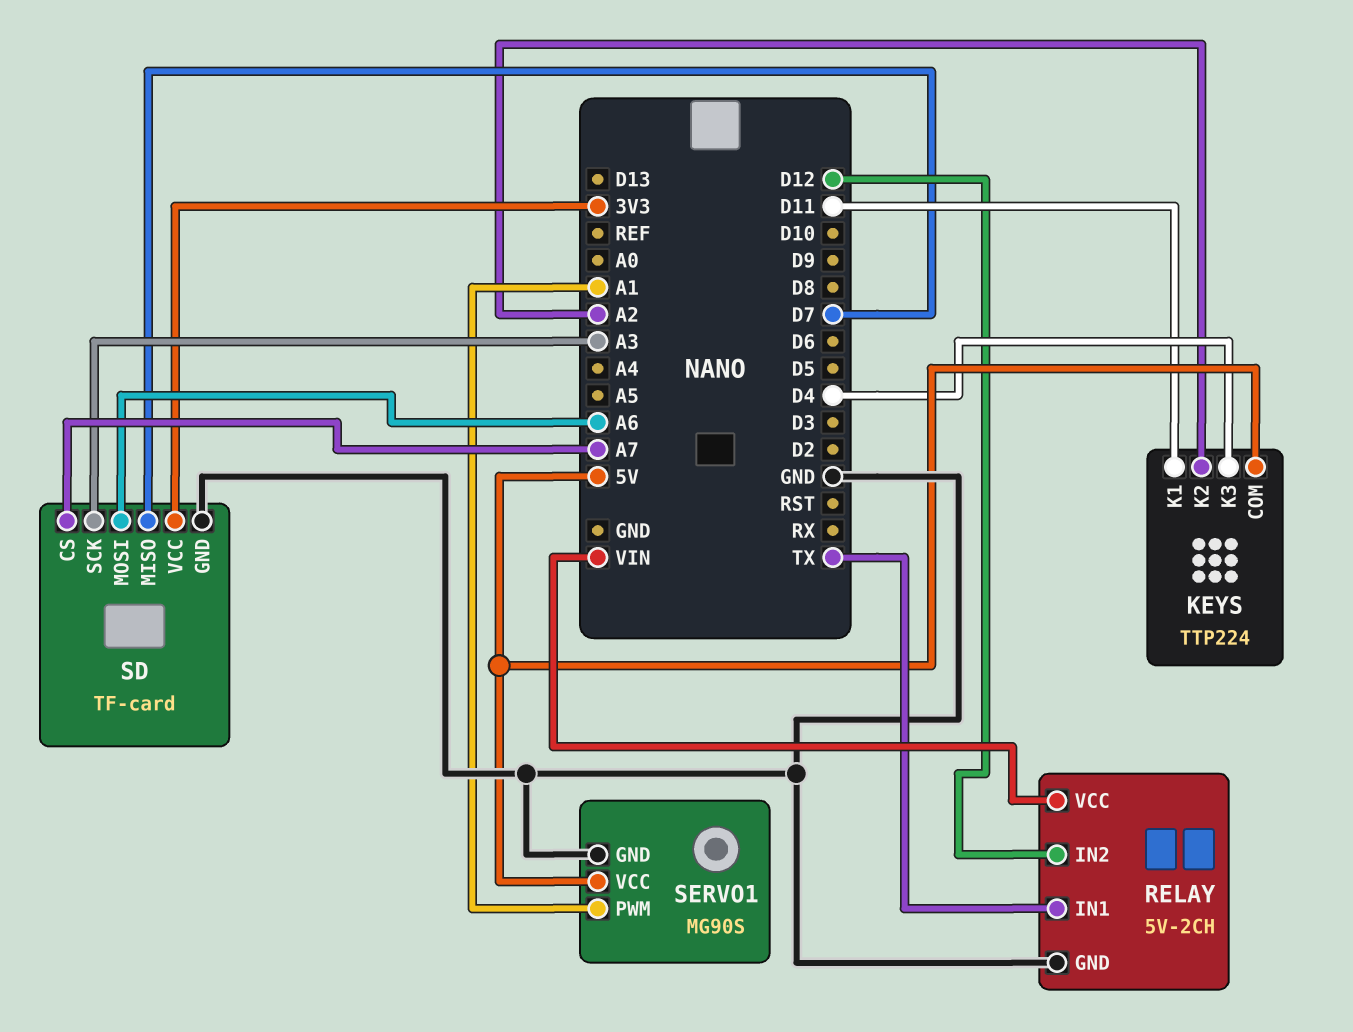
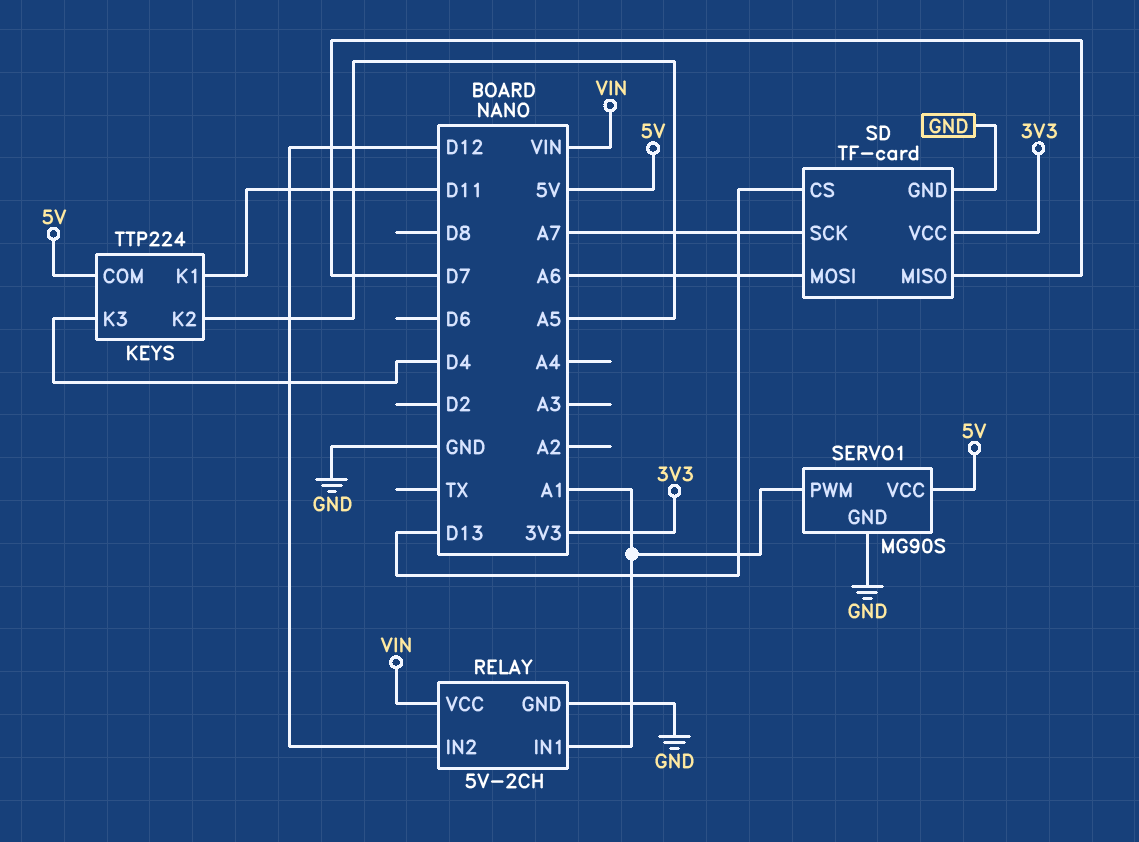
KEYS pin K2: A2 -> A5
RELAY pin IN1: TX -> A1
SD pin CS: A7 -> D13
SD pin SCK: A3 -> A7

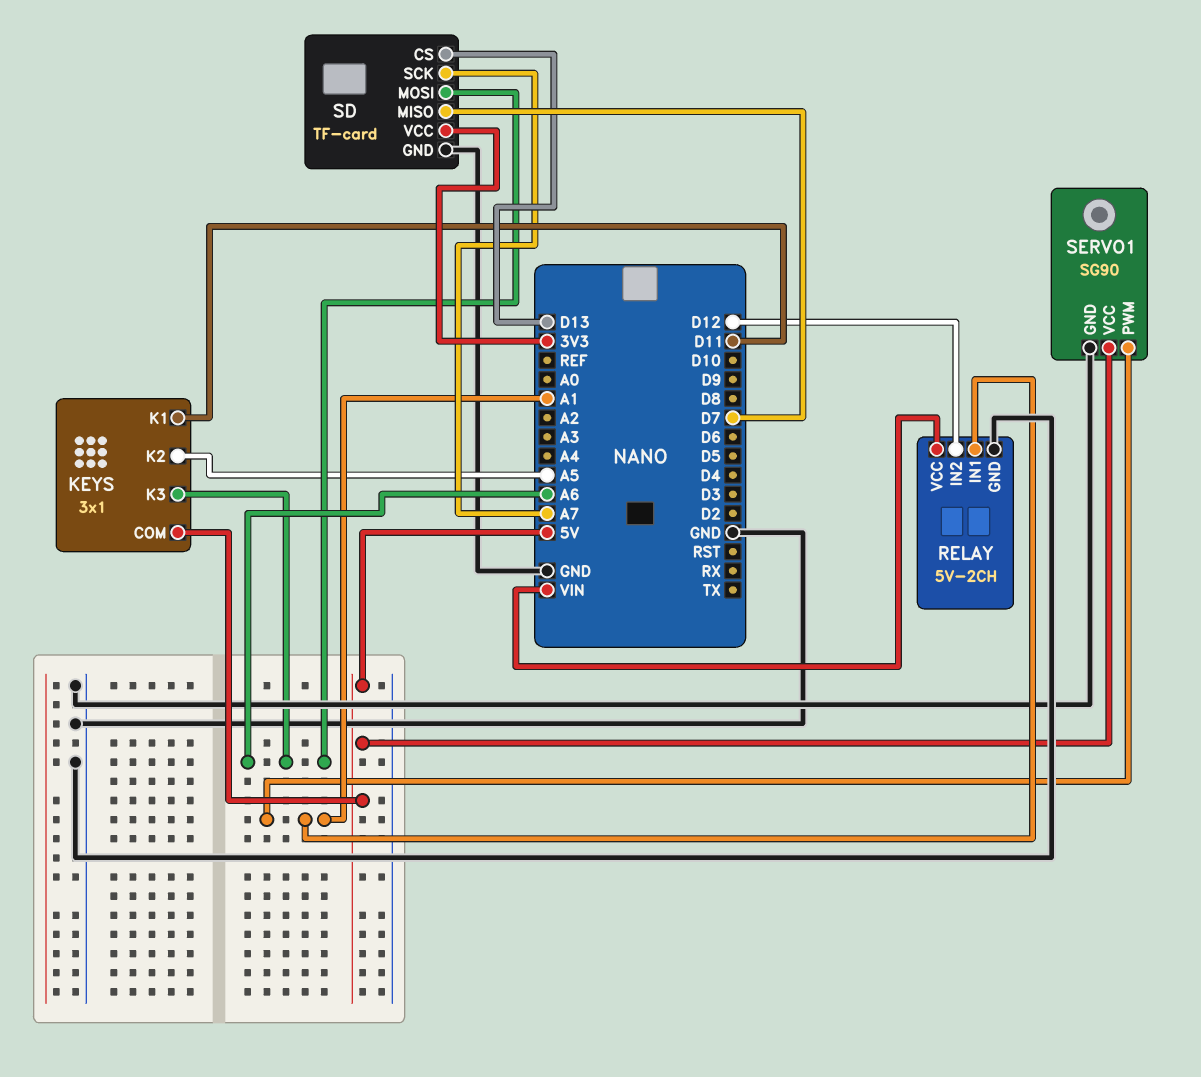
KEYS: TTP224 -> 3x1
KEYS pin K3: D4 -> A6
SERVO1: MG90S -> SG90

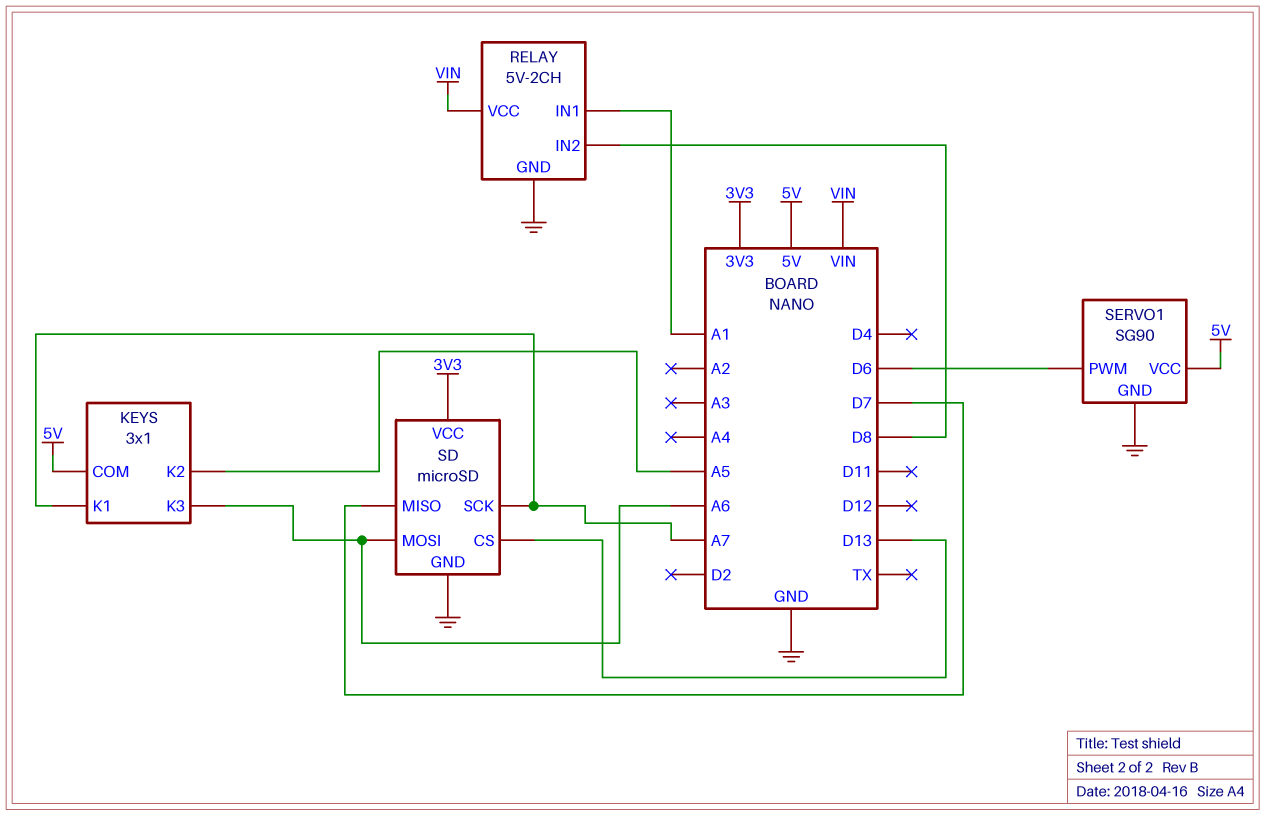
KEYS pin K1: D11 -> A7
RELAY pin IN2: D12 -> D8
SD: TF-card -> microSD
SERVO1 pin PWM: A1 -> D6

